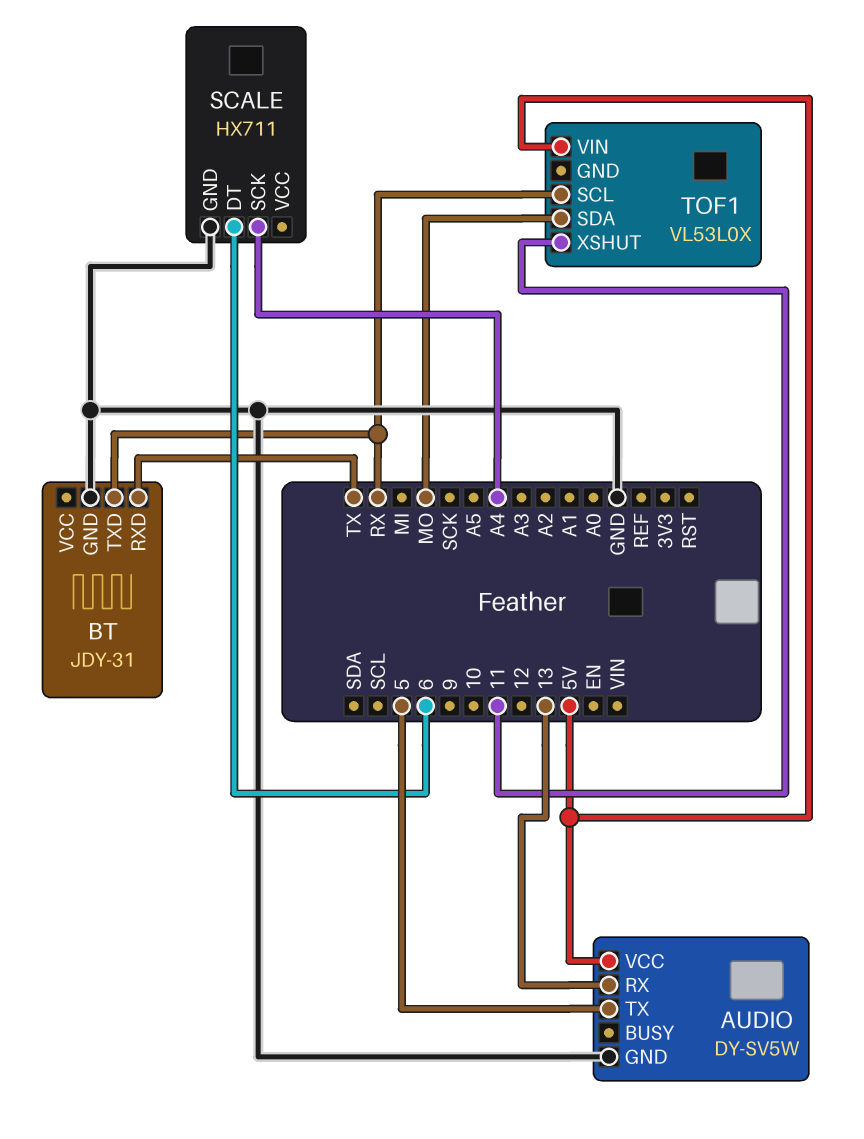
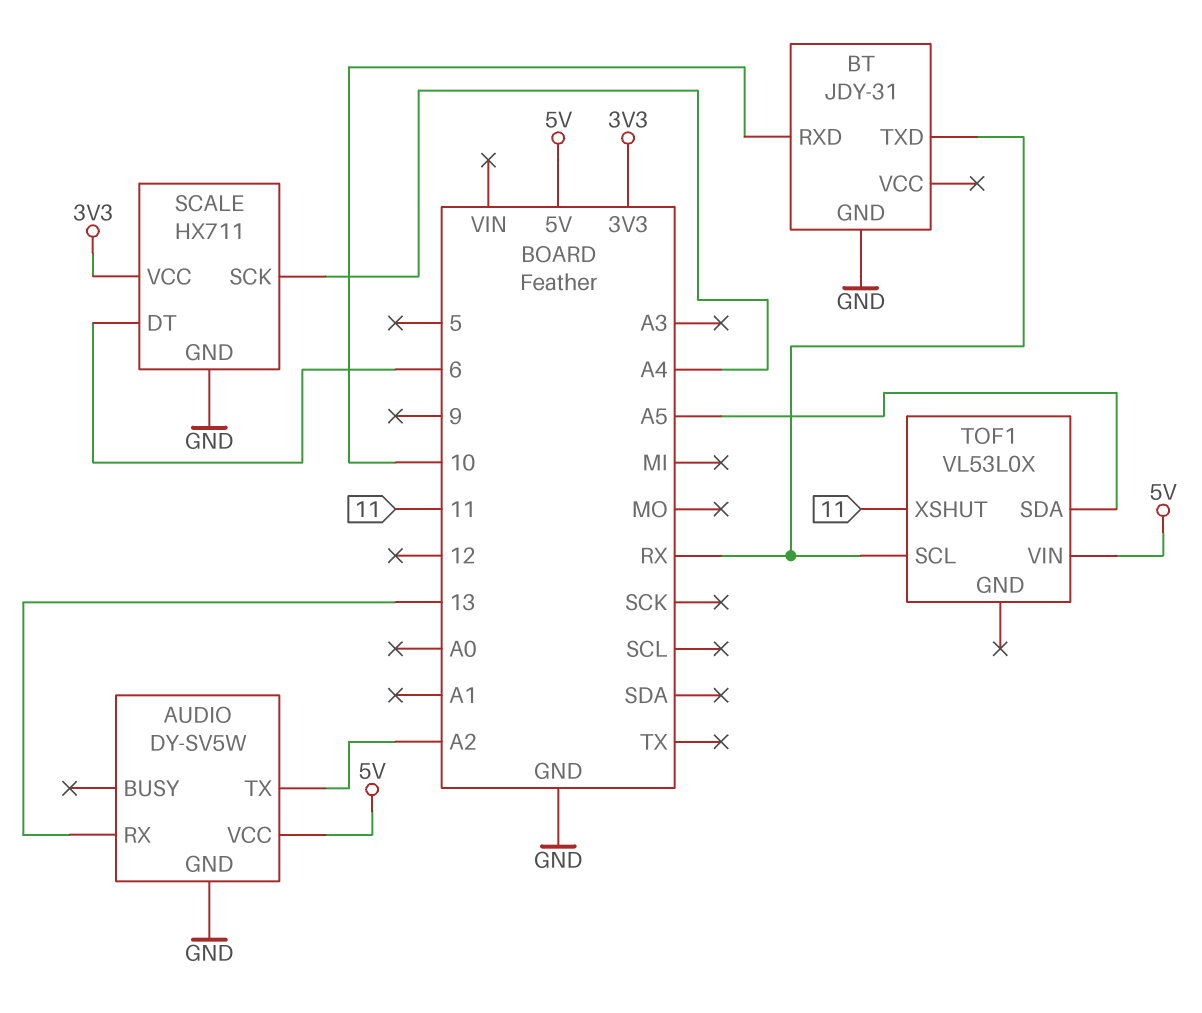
AUDIO pin TX: 5 -> A2
BT pin RXD: TX -> 10
SCALE pin VCC: none -> 3V3
TOF1 pin SDA: MO -> A5

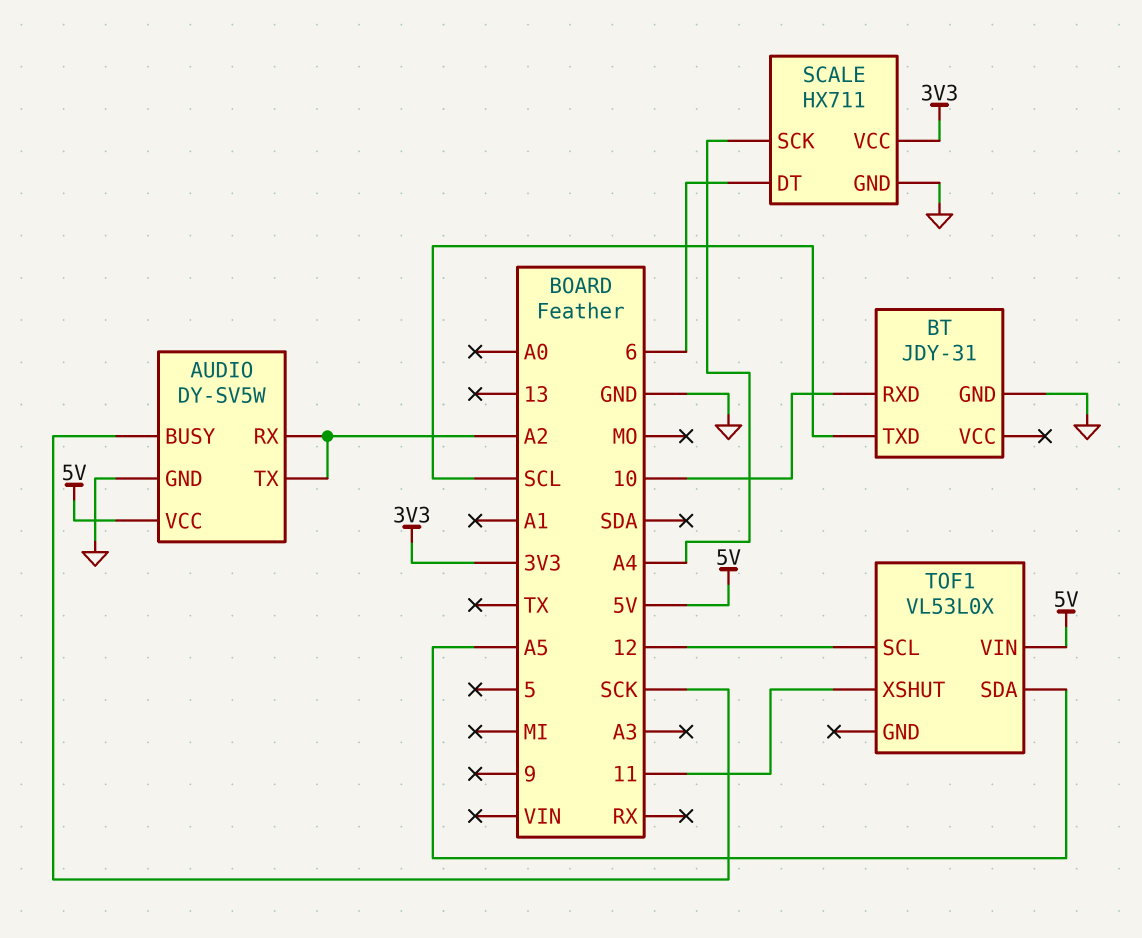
AUDIO pin BUSY: none -> SCK
AUDIO pin RX: 13 -> A2
BT pin TXD: RX -> SCL
TOF1 pin SCL: RX -> 12

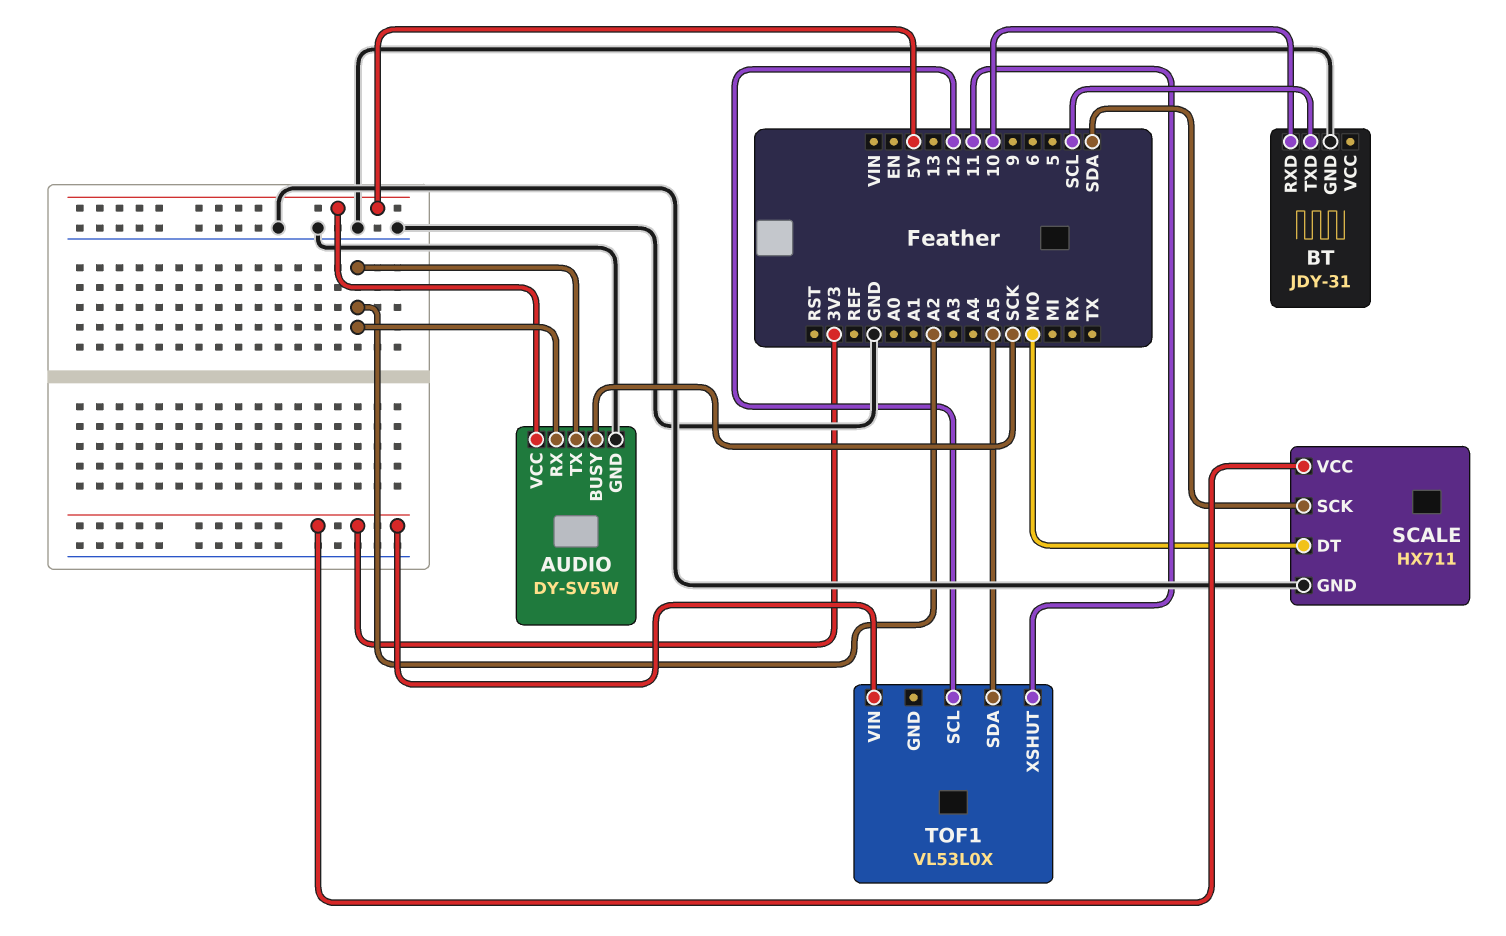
SCALE pin DT: 6 -> MO
SCALE pin SCK: A4 -> SDA
TOF1 pin VIN: 5V -> 3V3

